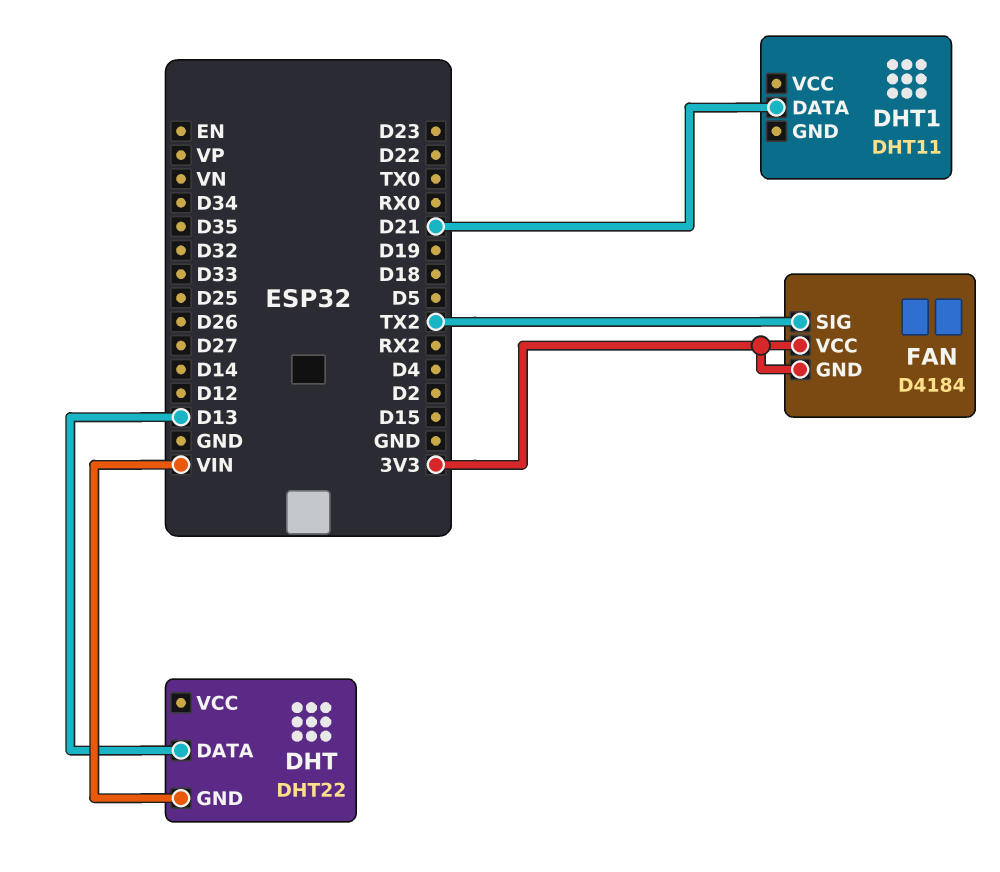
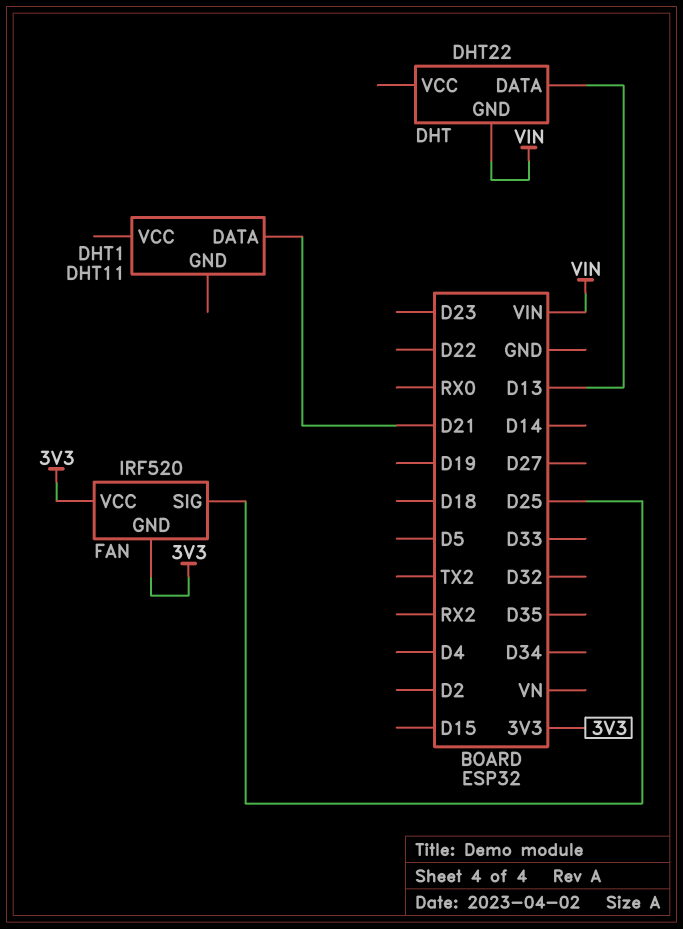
FAN: D4184 -> IRF520
FAN pin SIG: TX2 -> D25

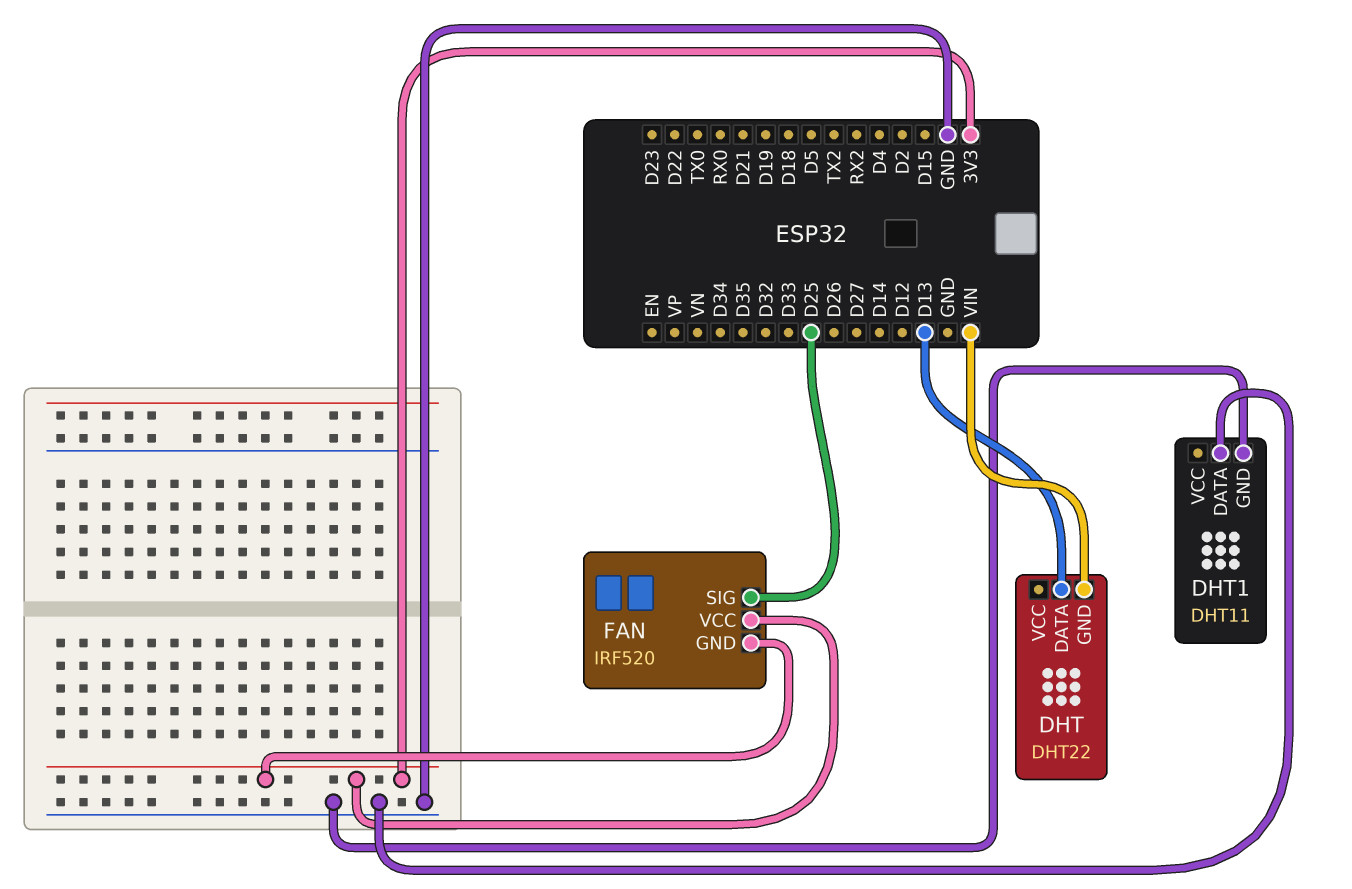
DHT1 pin DATA: D21 -> GND
DHT1 pin GND: none -> GND

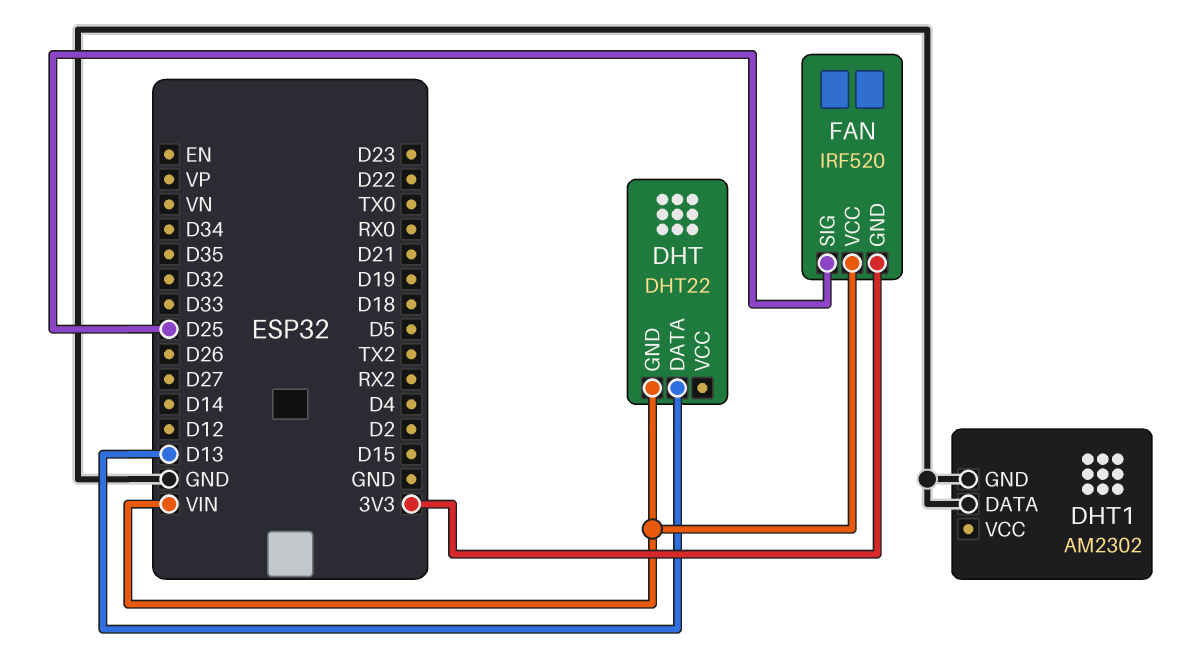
DHT1: DHT11 -> AM2302
FAN pin VCC: 3V3 -> VIN

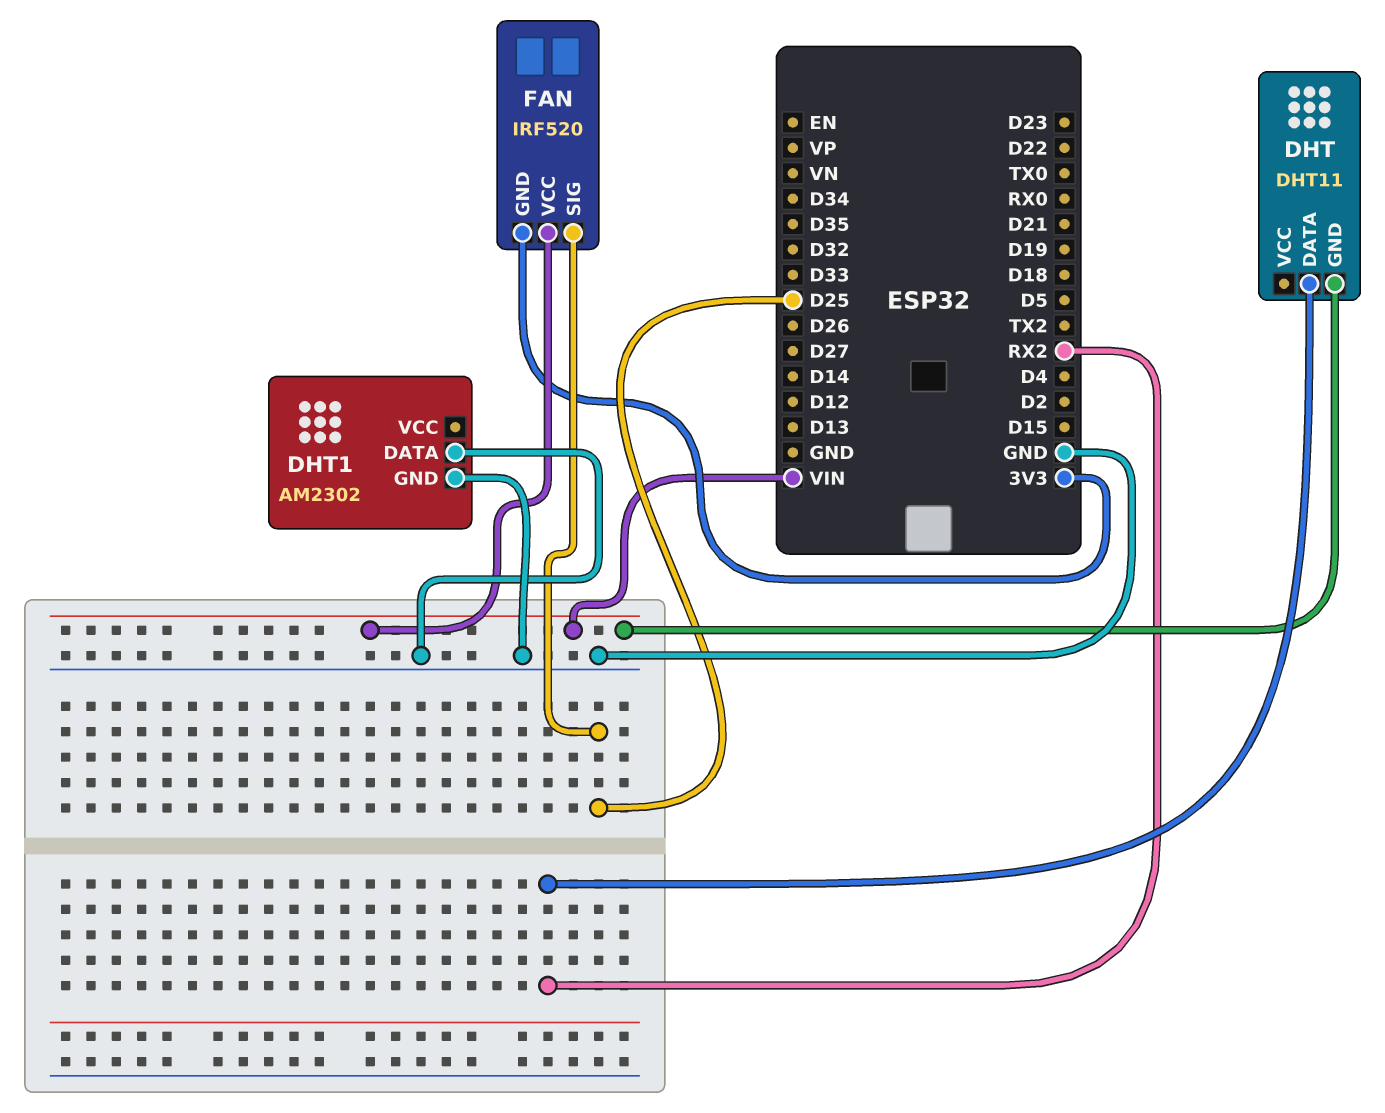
DHT: DHT22 -> DHT11
DHT pin DATA: D13 -> RX2

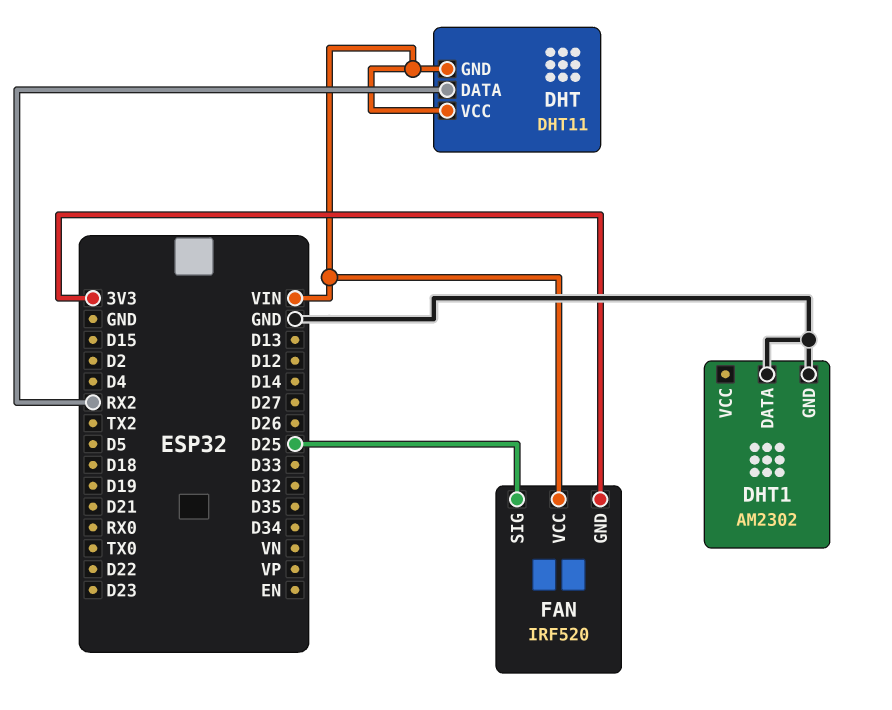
DHT pin VCC: none -> VIN

